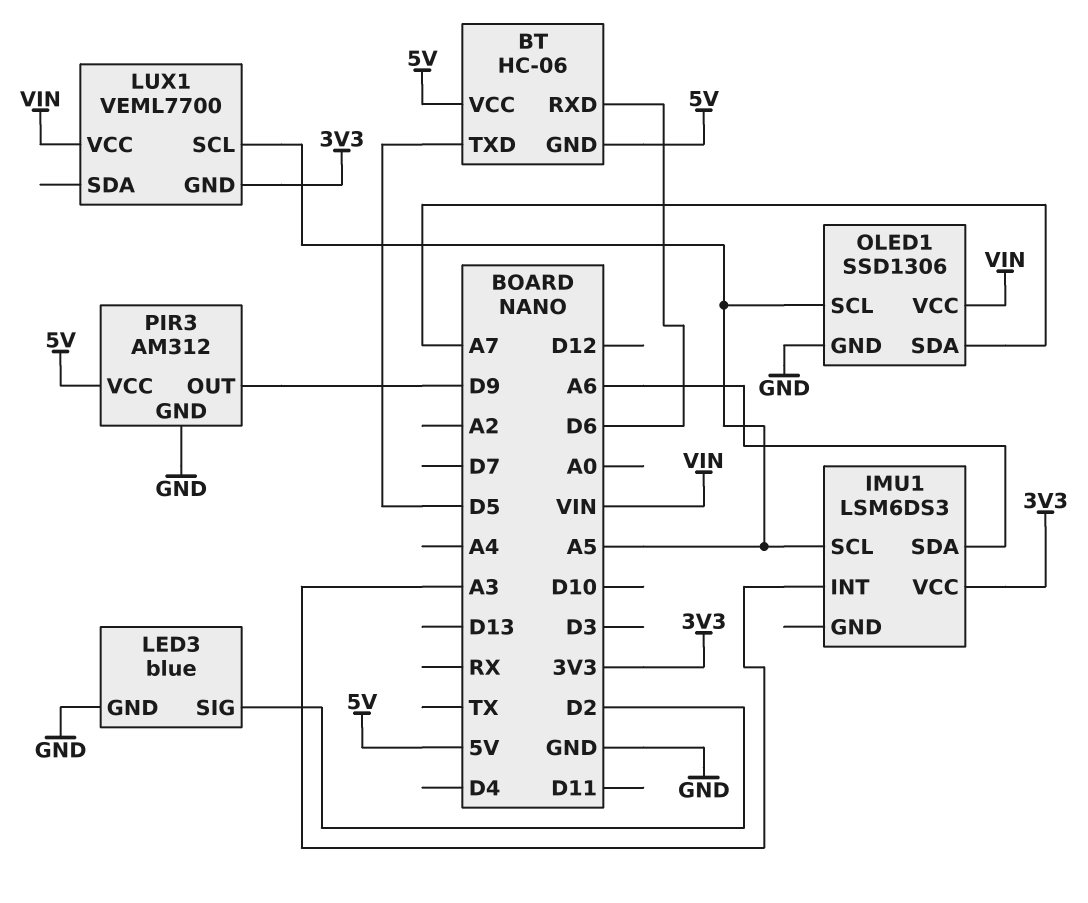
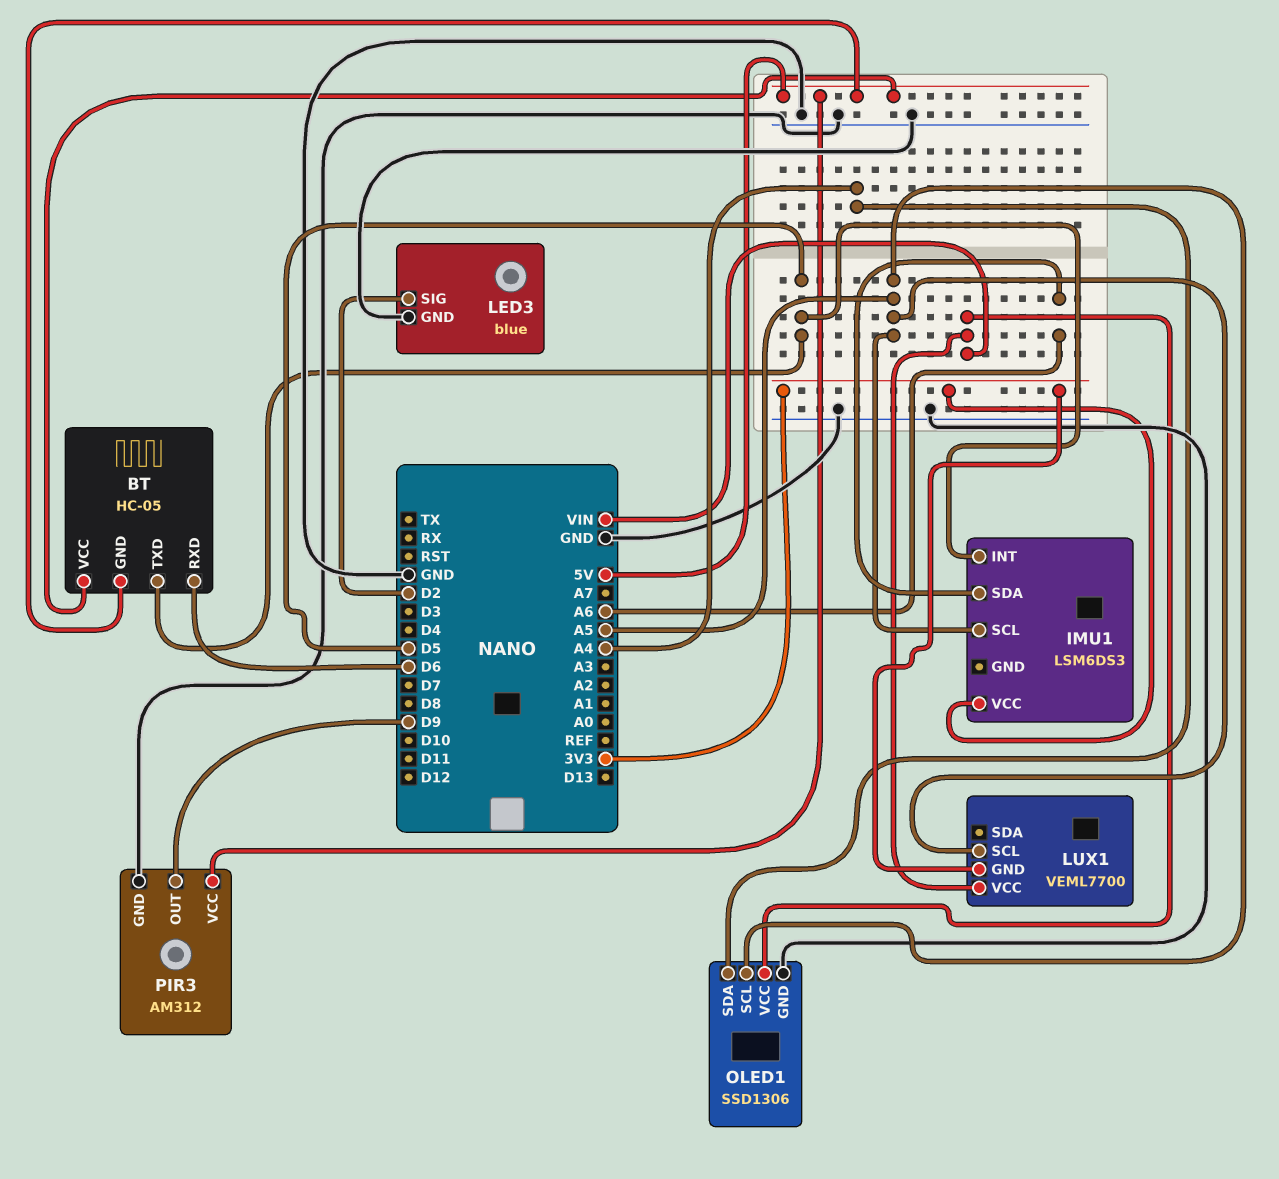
BT: HC-06 -> HC-05
IMU1 pin INT: A3 -> D5
OLED1 pin SDA: A7 -> A4

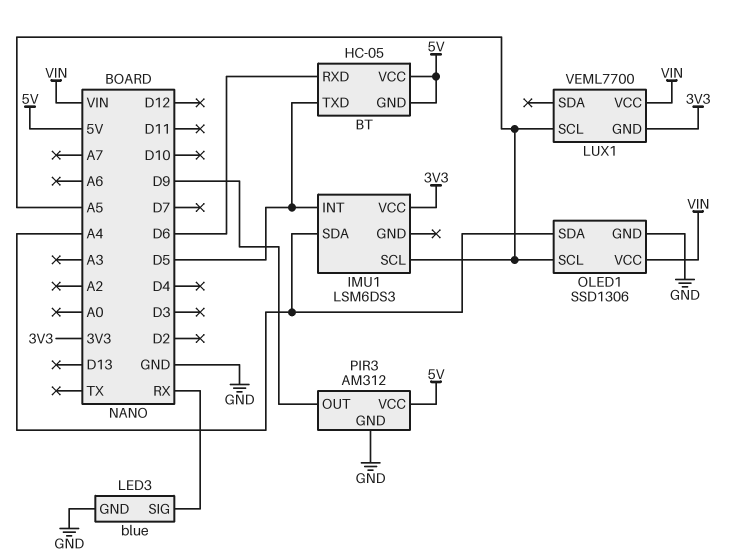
IMU1 pin SDA: A6 -> A4
LED3 pin SIG: D2 -> RX

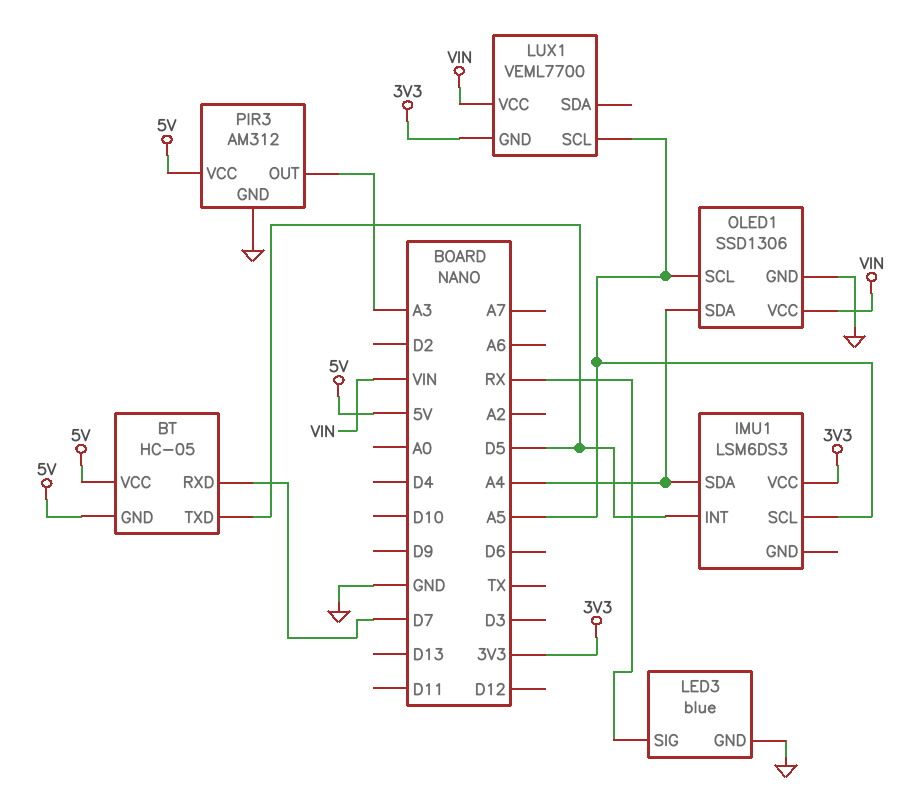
BT pin RXD: D6 -> D7
PIR3 pin OUT: D9 -> A3

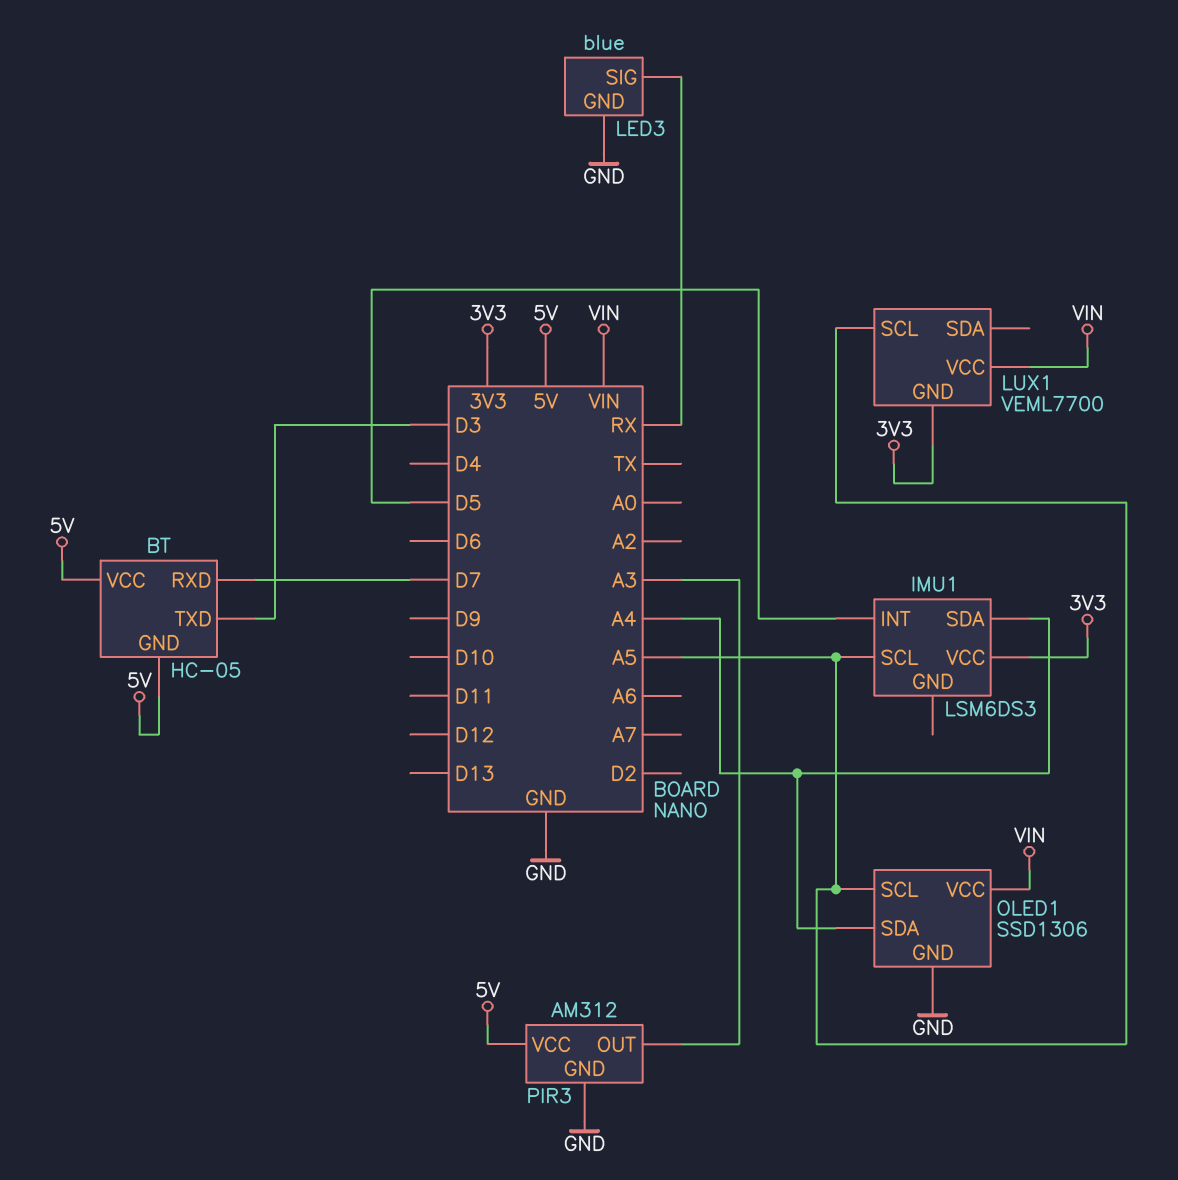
BT pin TXD: D5 -> D3

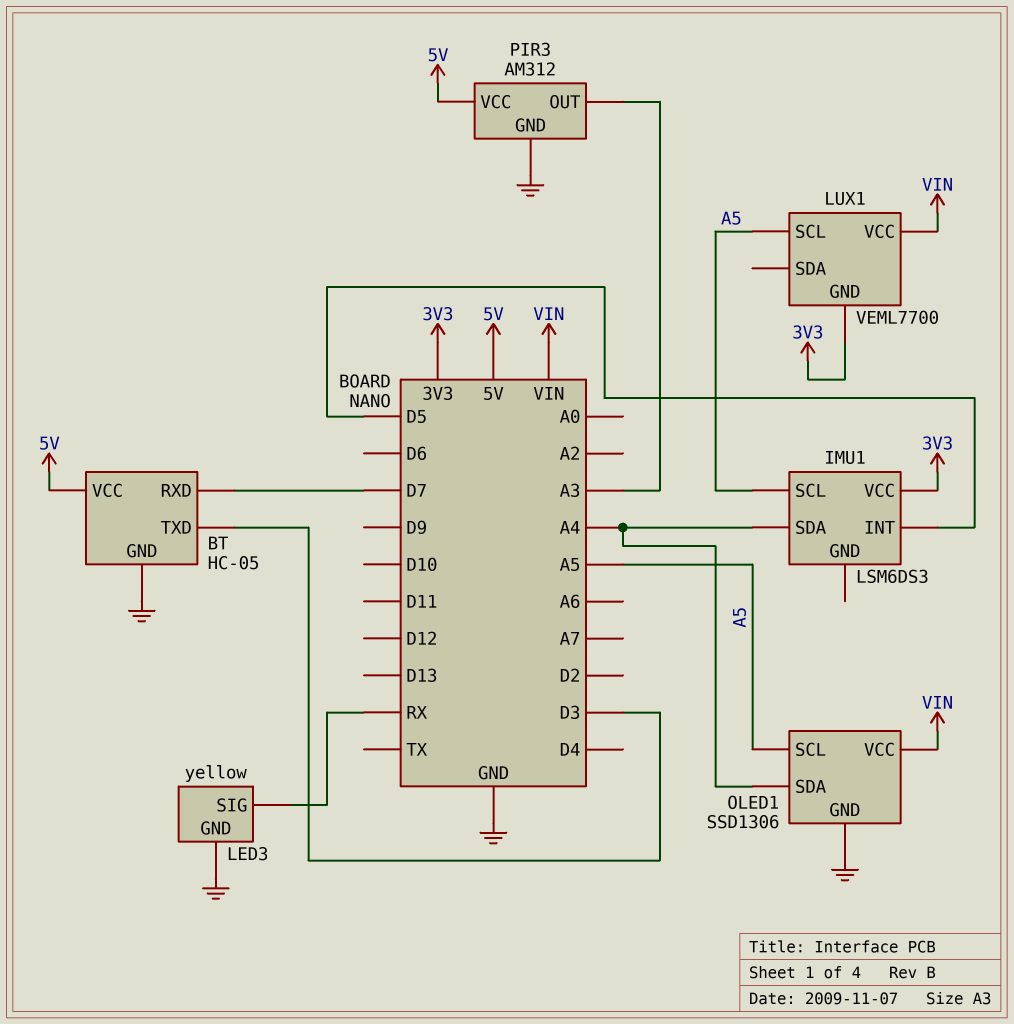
BT pin GND: 5V -> GND
LED3: blue -> yellow

